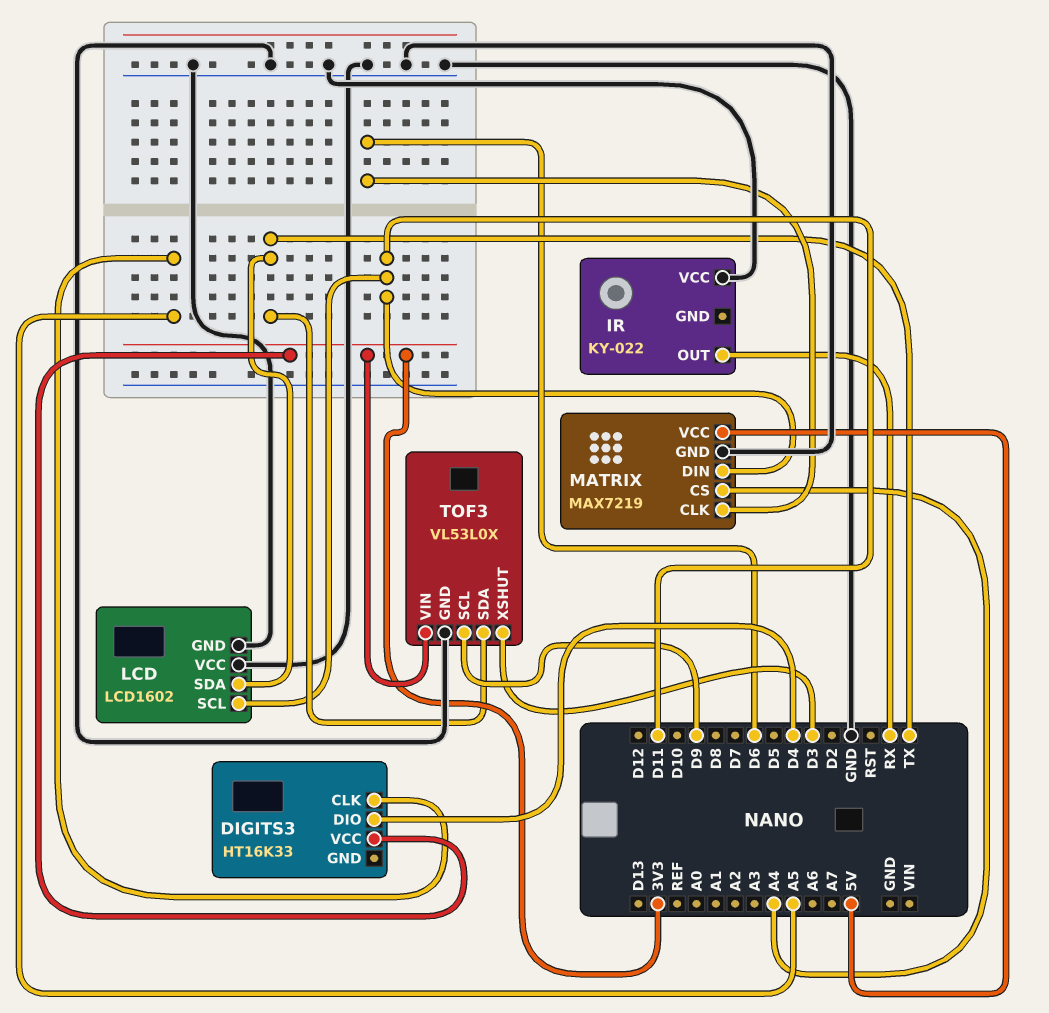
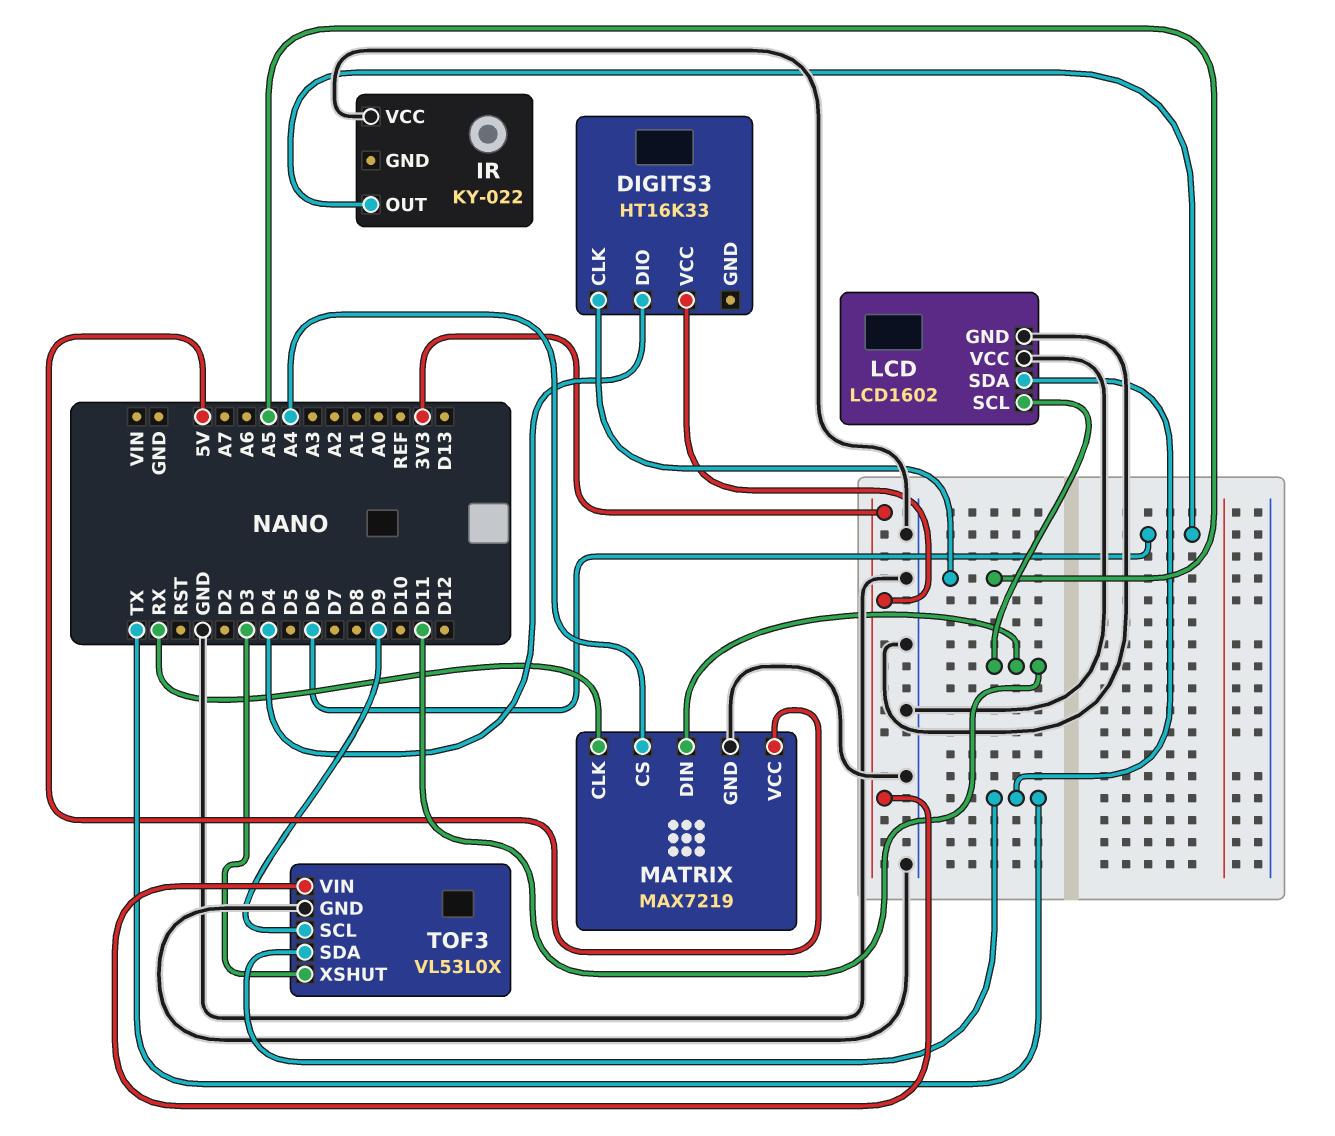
IR pin OUT: RX -> D6
MATRIX pin CLK: D6 -> RX

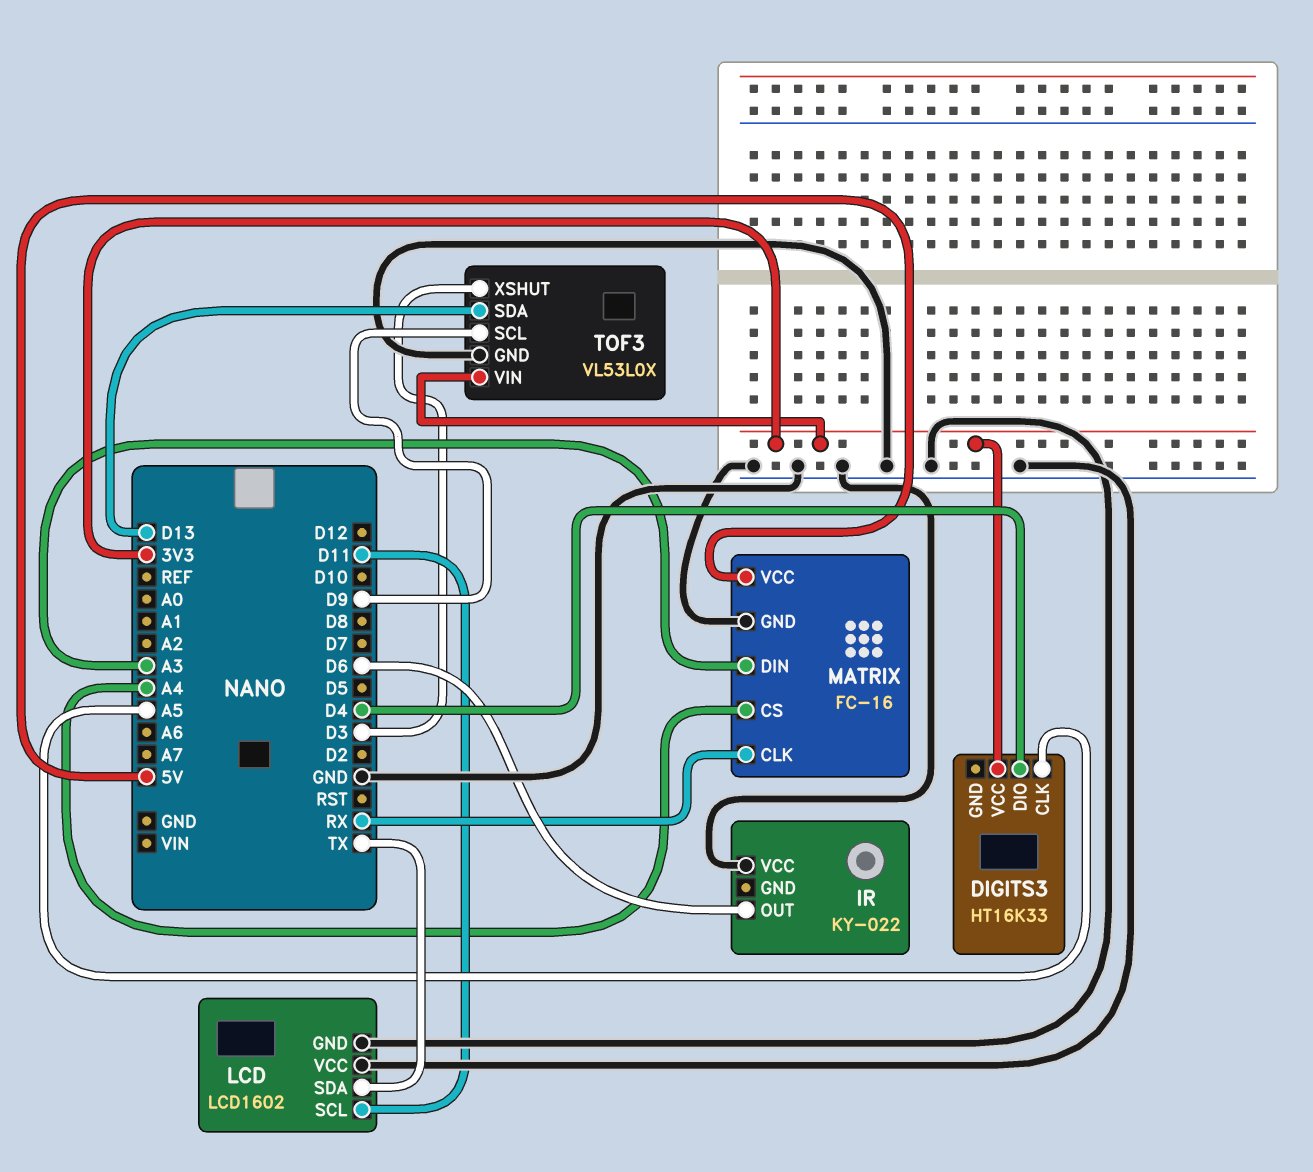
MATRIX: MAX7219 -> FC-16
MATRIX pin DIN: D11 -> A3
TOF3 pin SDA: TX -> D13

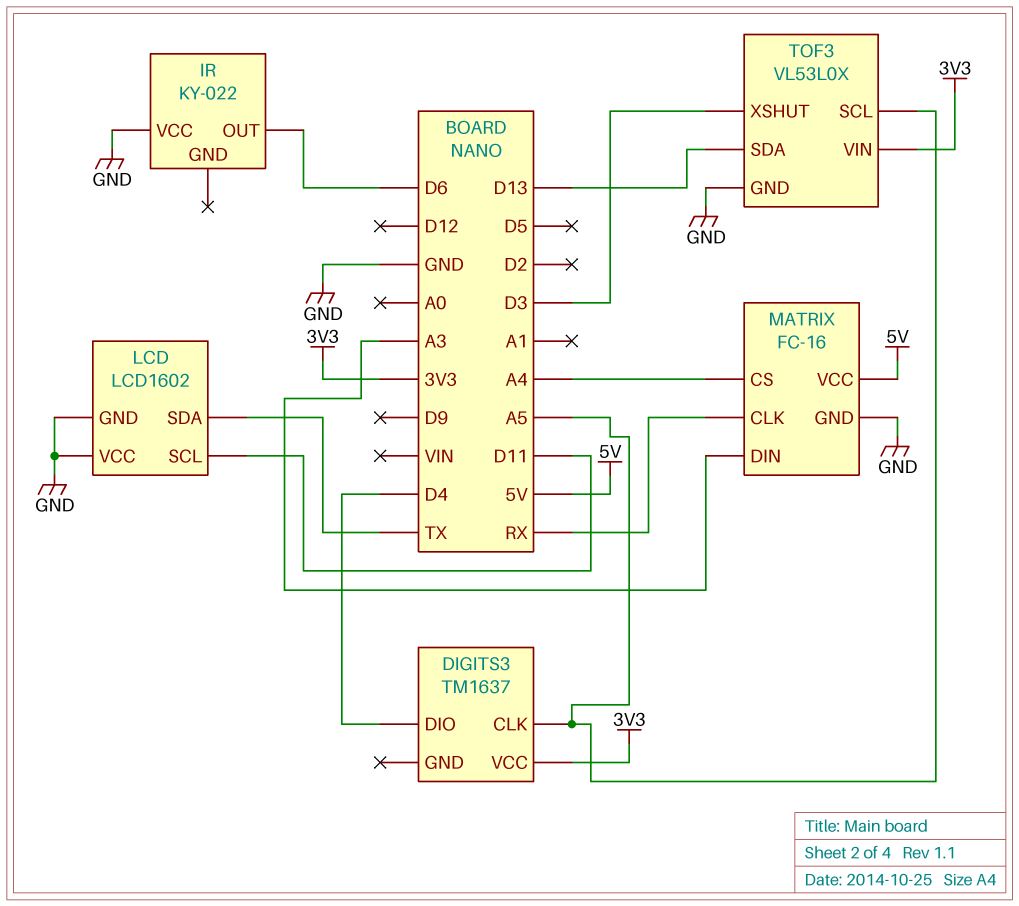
DIGITS3: HT16K33 -> TM1637
TOF3 pin SCL: D9 -> A5

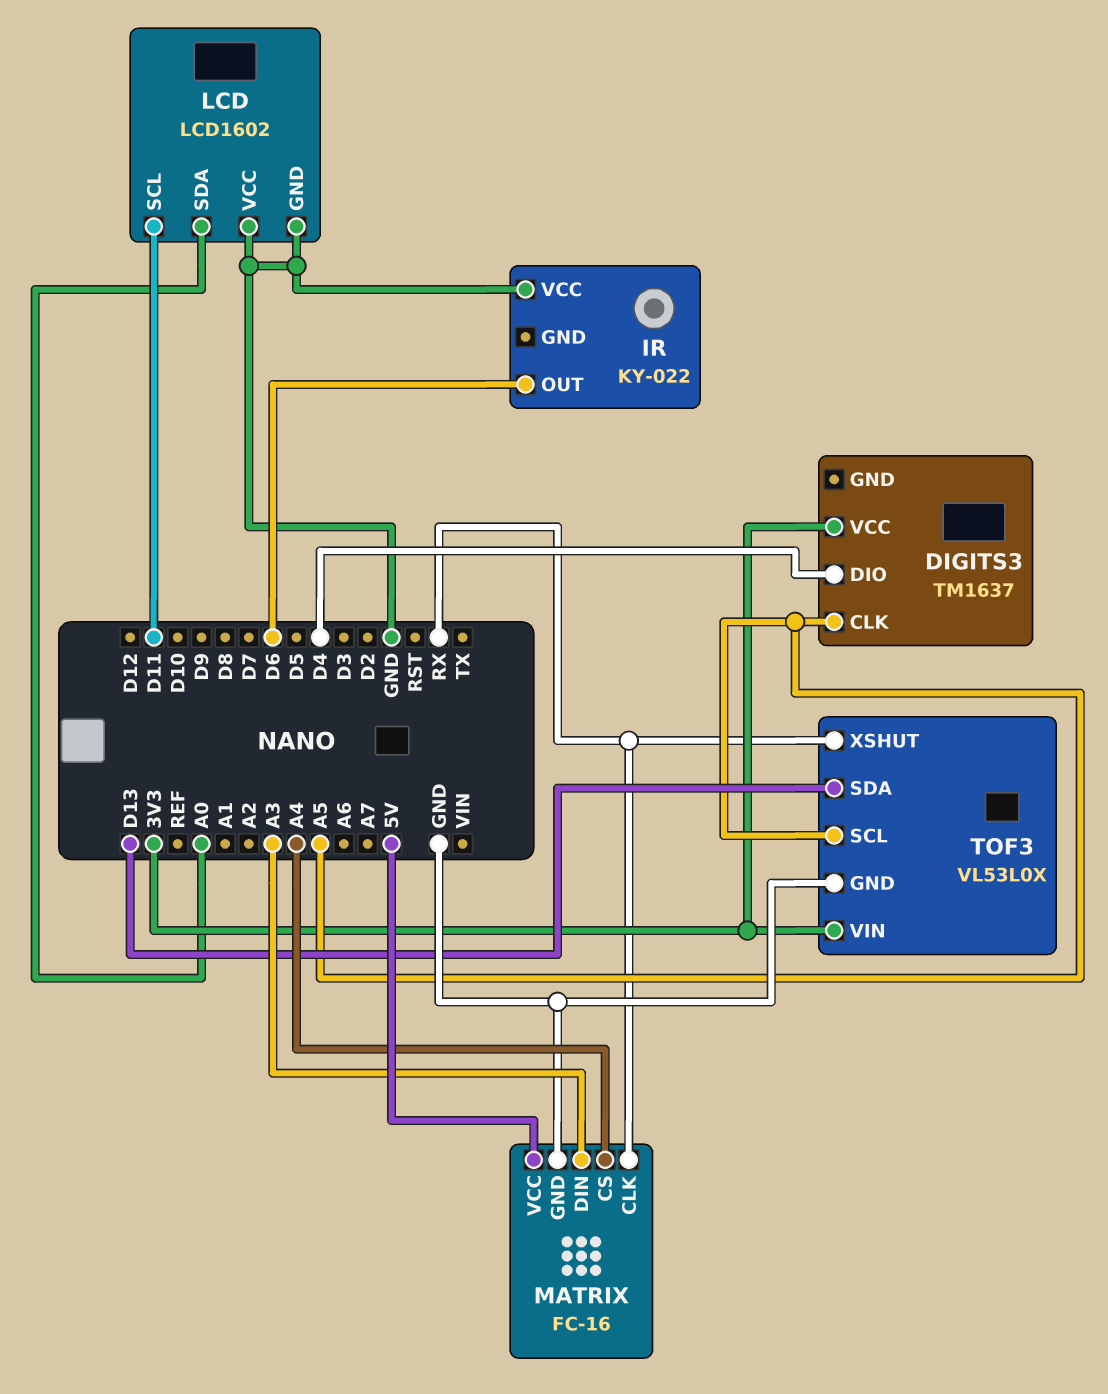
LCD pin SDA: TX -> A0
TOF3 pin XSHUT: D3 -> RX

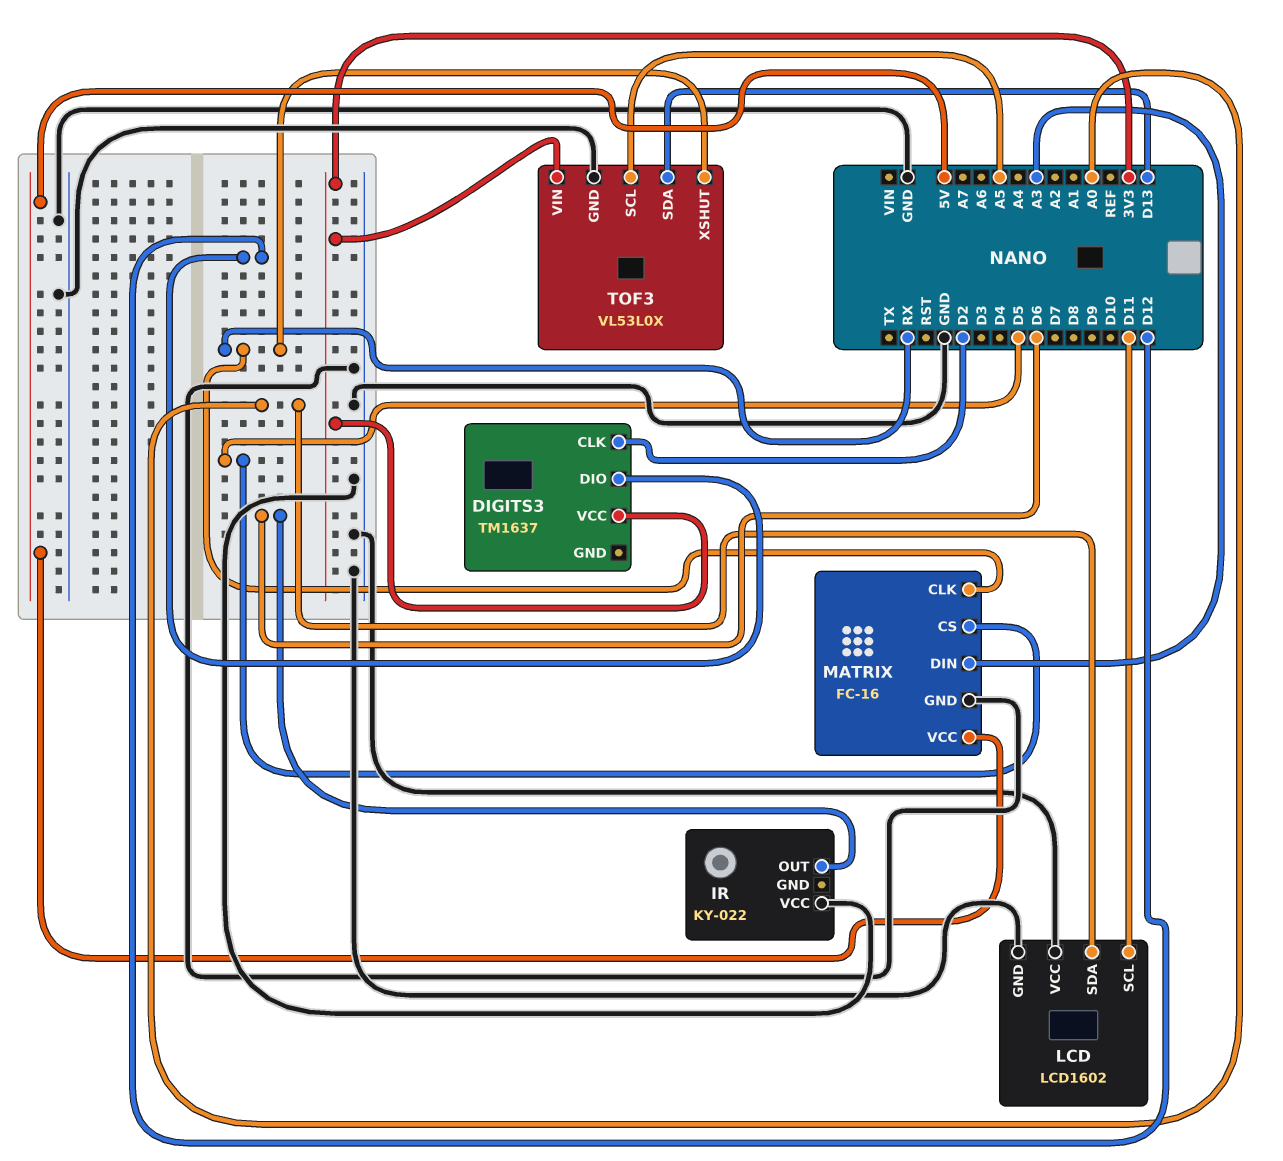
DIGITS3 pin CLK: A5 -> D2
DIGITS3 pin DIO: D4 -> D12
MATRIX pin CS: A4 -> D5

